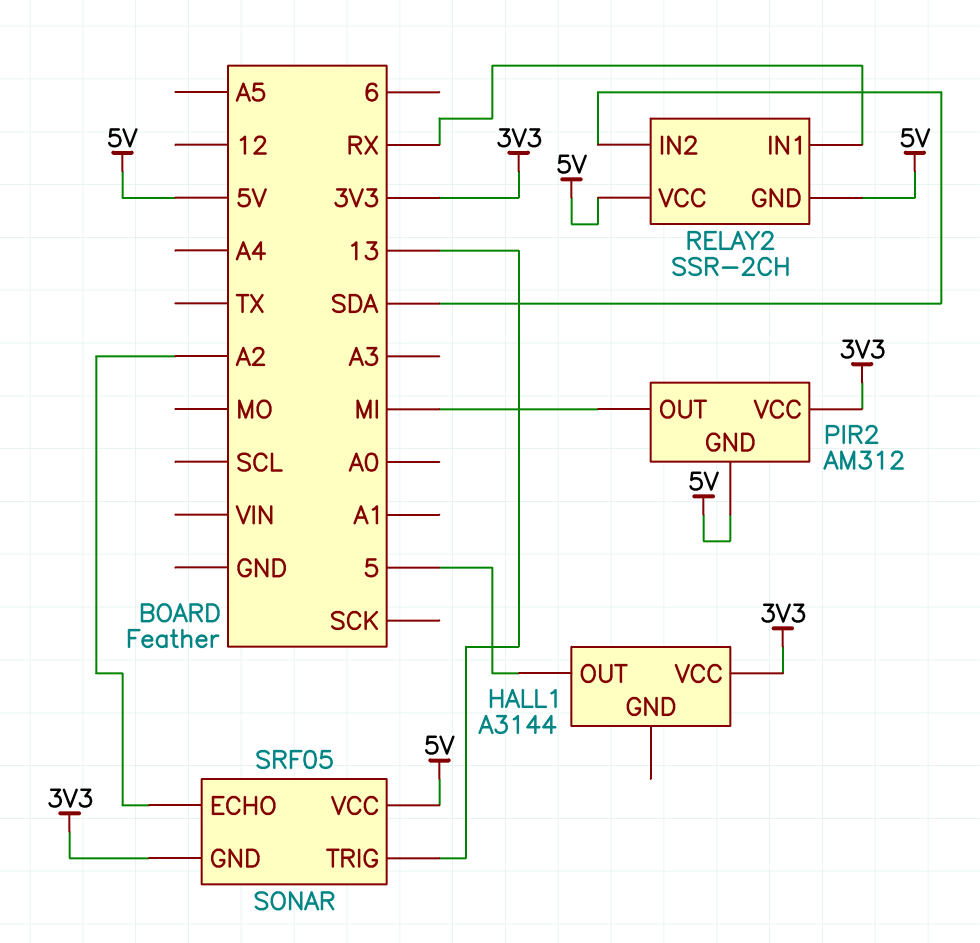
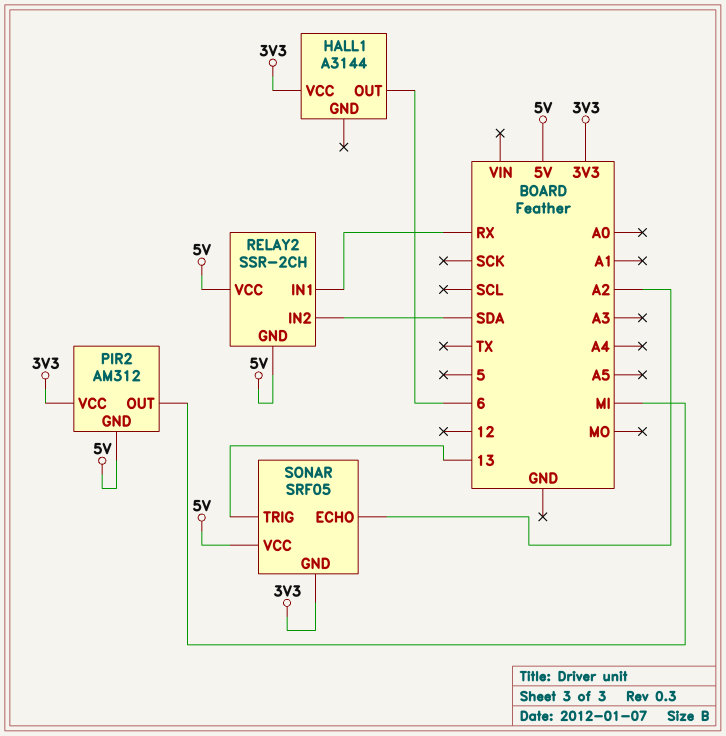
HALL1 pin OUT: 5 -> 6

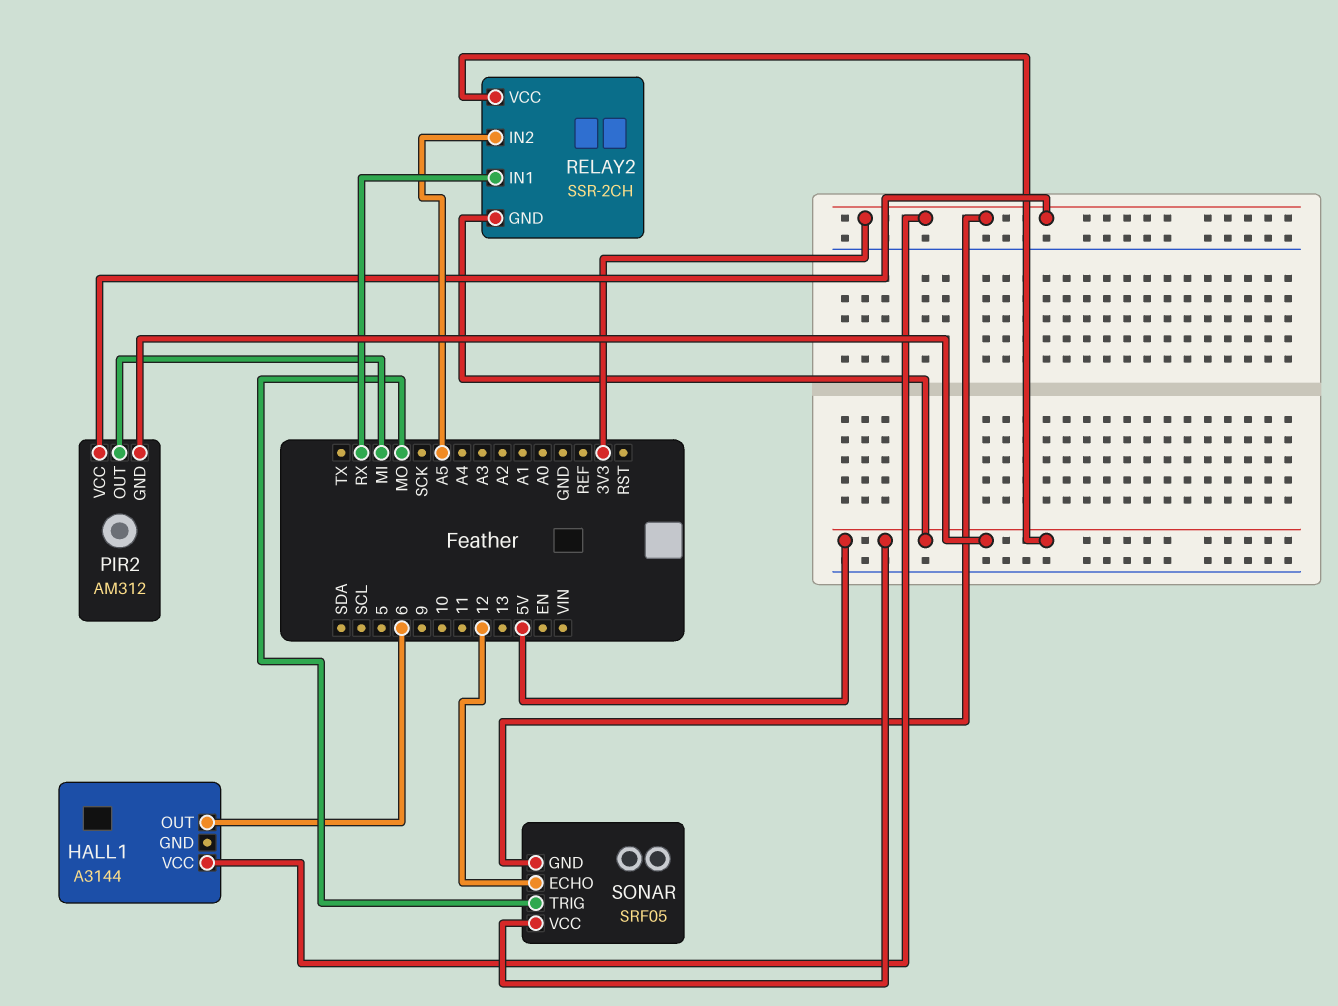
RELAY2 pin IN2: SDA -> A5
SONAR pin ECHO: A2 -> 12
SONAR pin TRIG: 13 -> MO

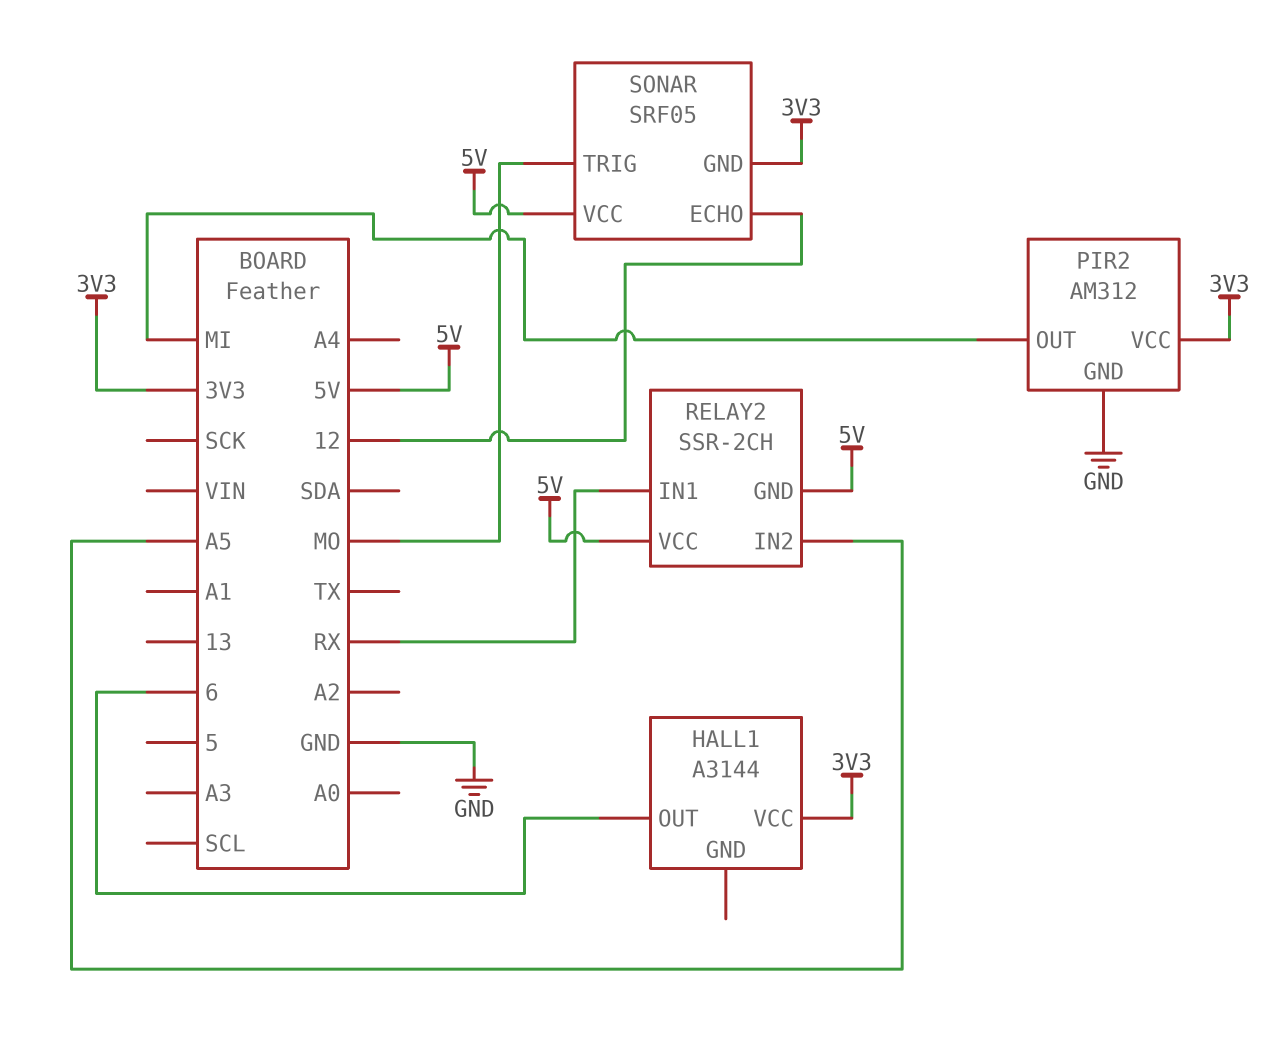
PIR2 pin GND: 5V -> GND

